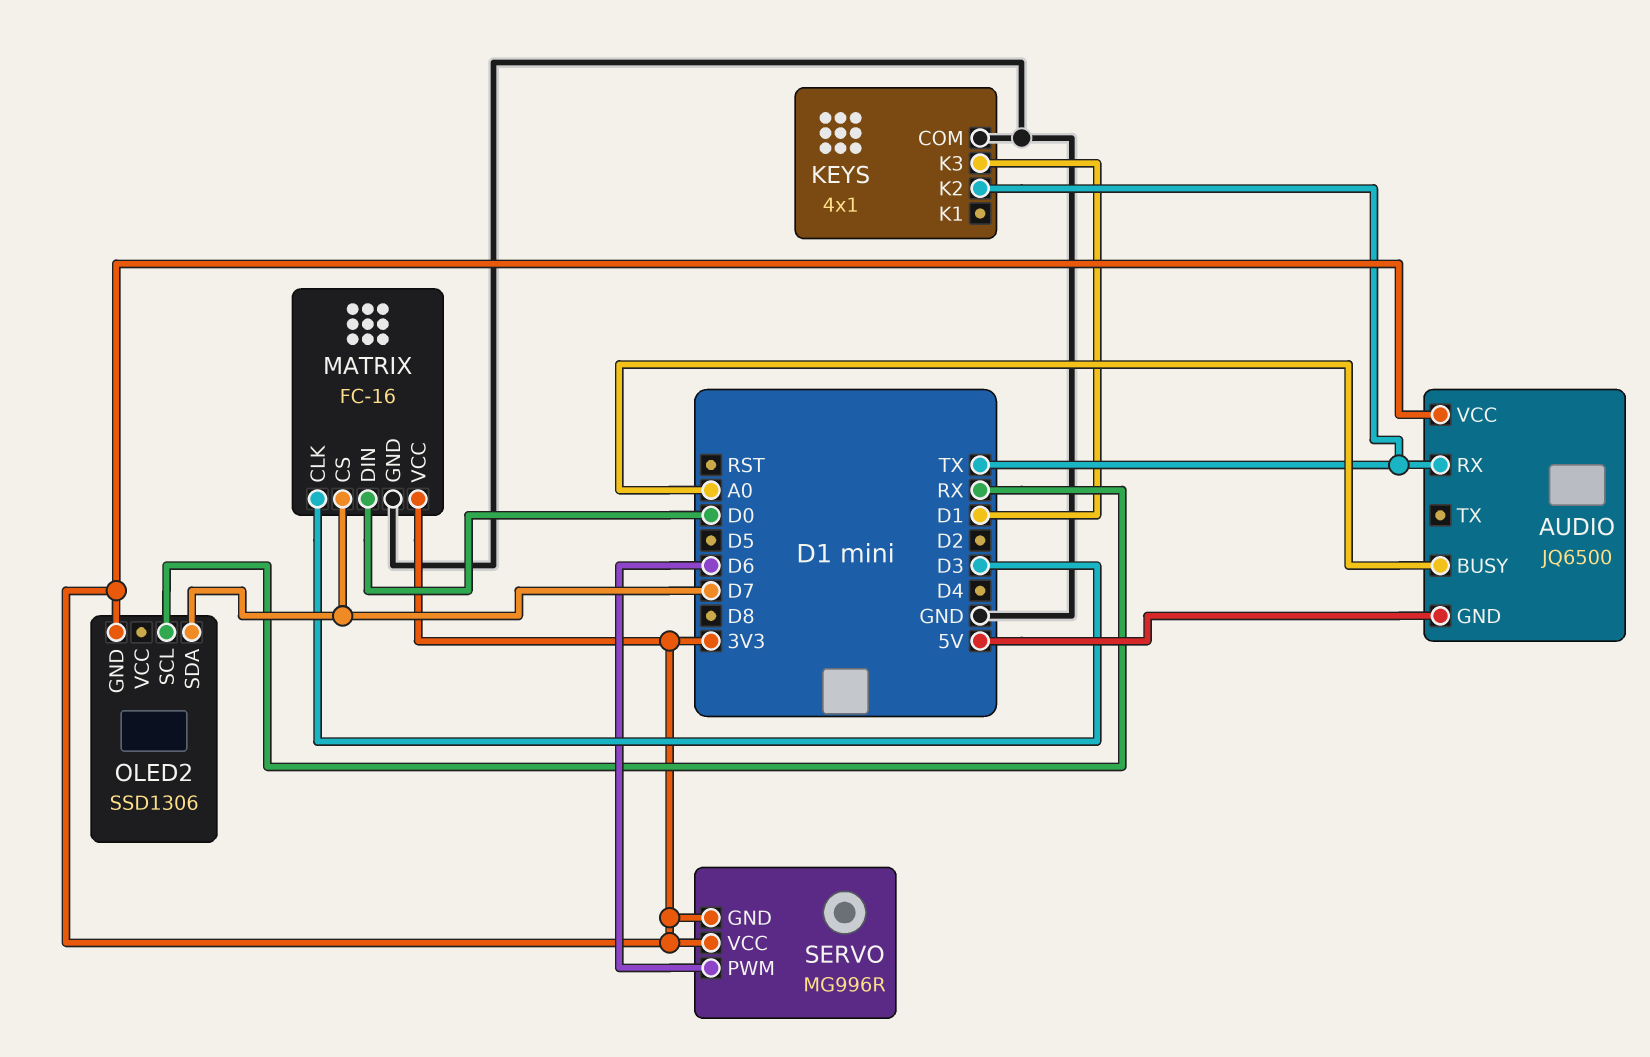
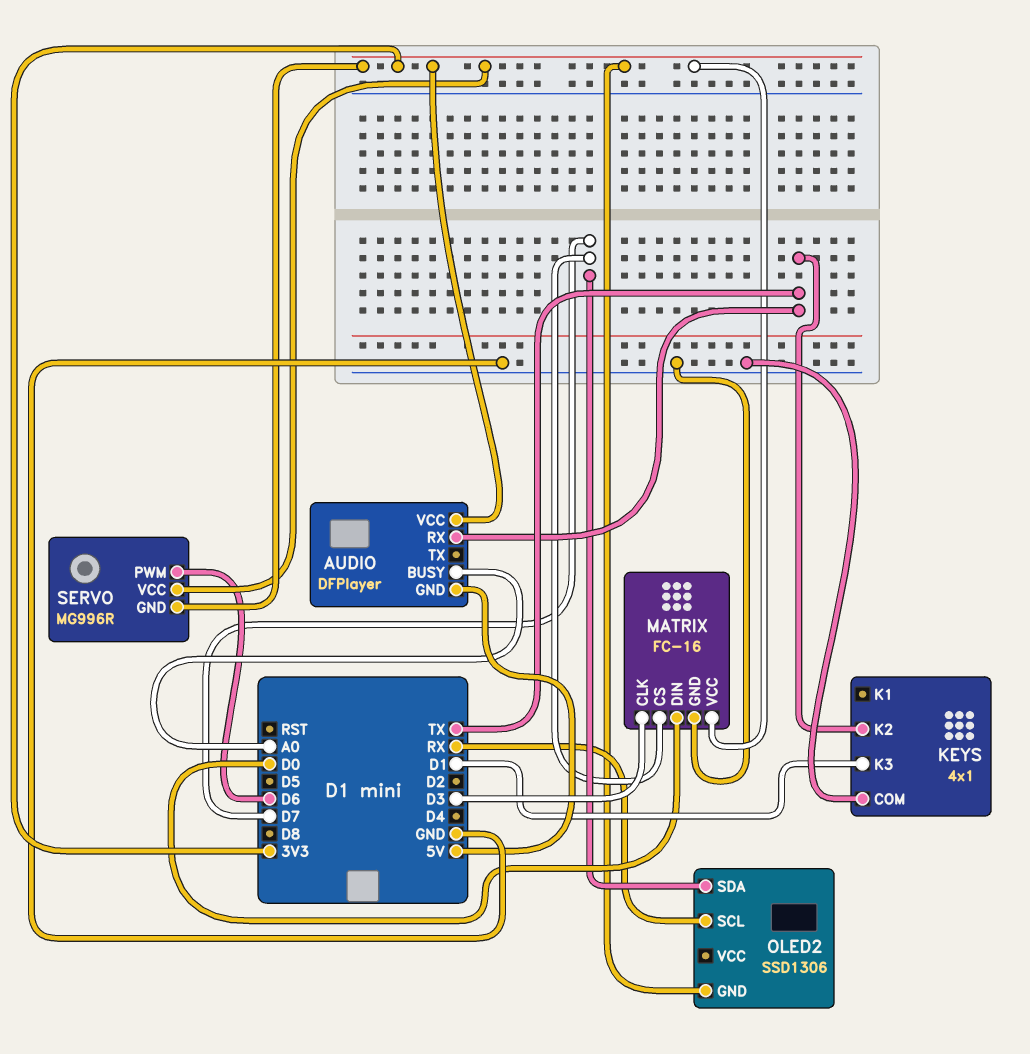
AUDIO: JQ6500 -> DFPlayer

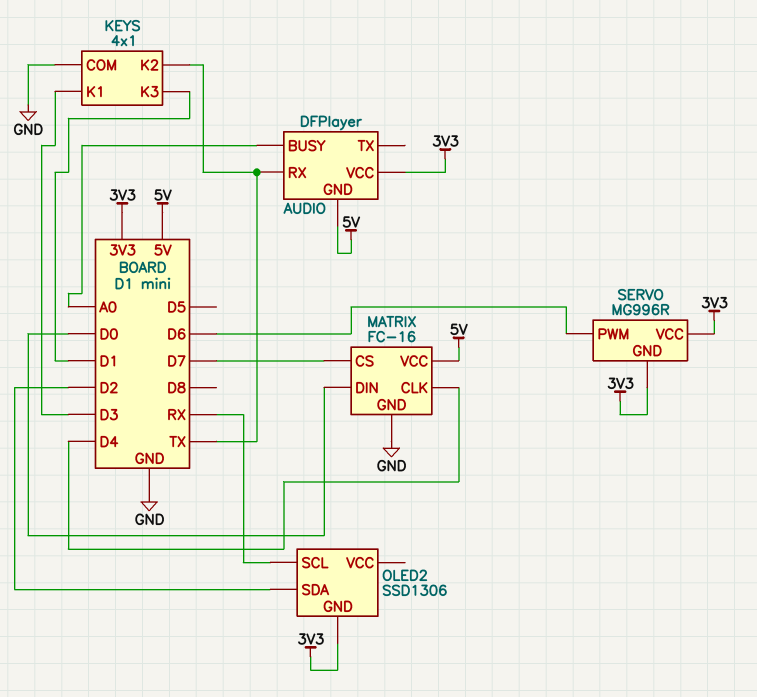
KEYS pin K1: none -> D3
MATRIX pin CLK: D3 -> D4
MATRIX pin VCC: 3V3 -> 5V
OLED2 pin SDA: D7 -> D2

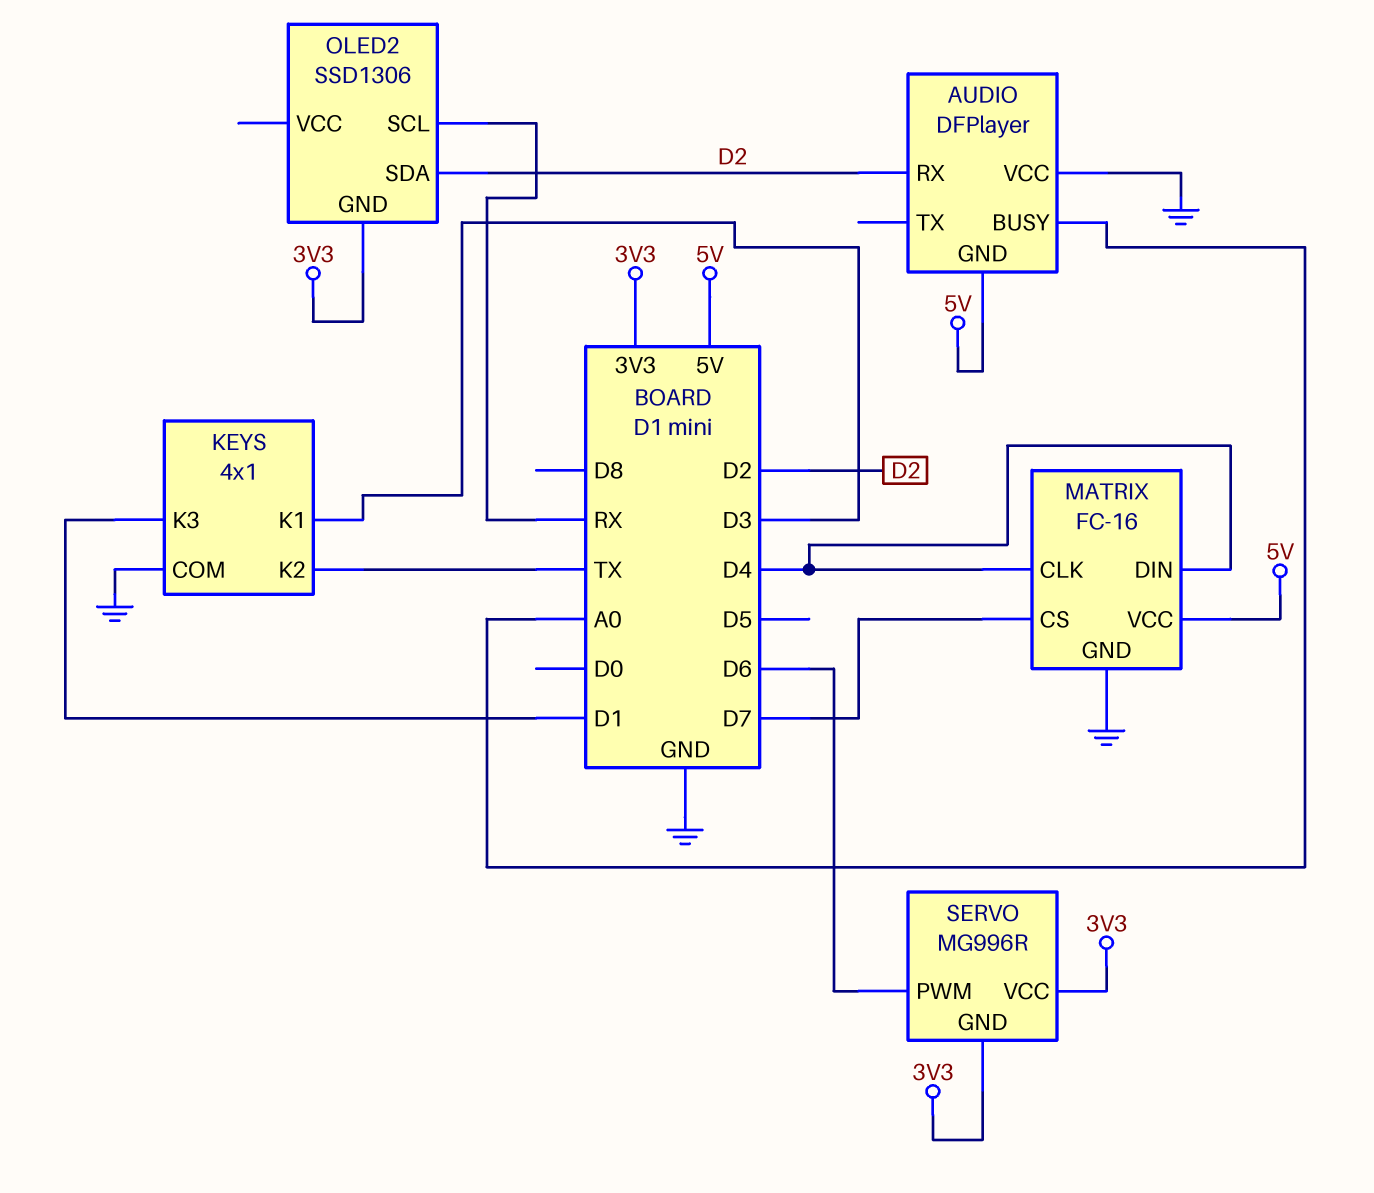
AUDIO pin RX: TX -> D2
AUDIO pin VCC: 3V3 -> GND
MATRIX pin DIN: D0 -> D4

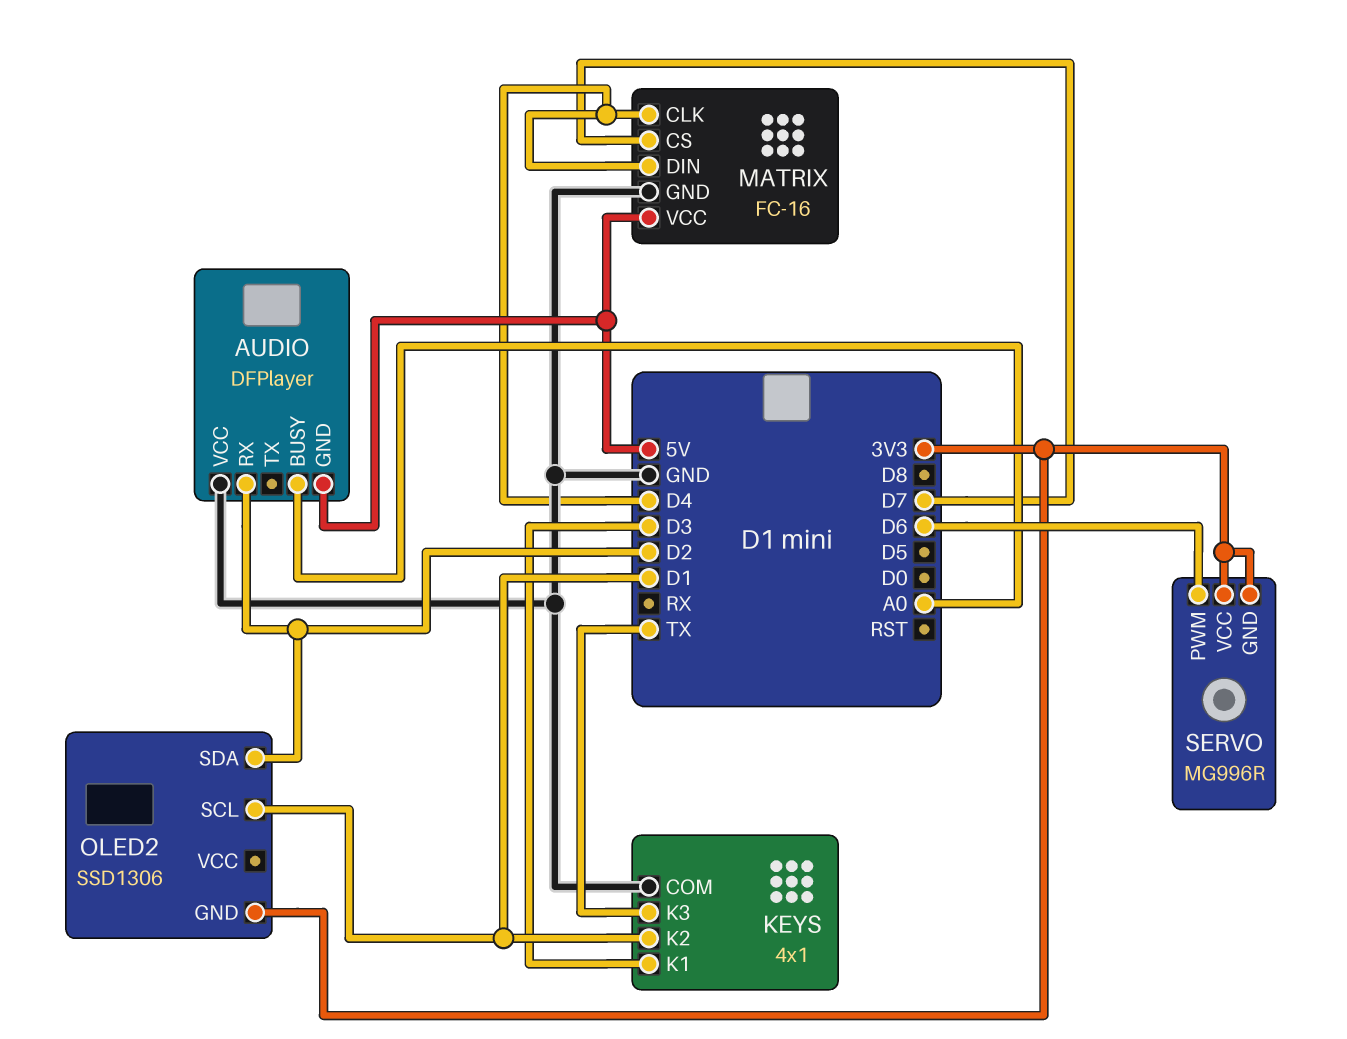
KEYS pin K2: TX -> D1
KEYS pin K3: D1 -> TX
OLED2 pin SCL: RX -> D1

